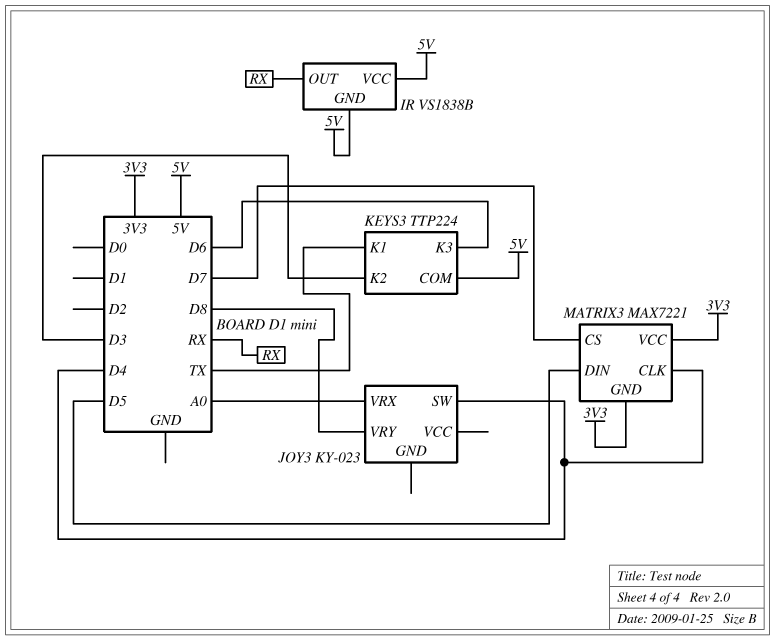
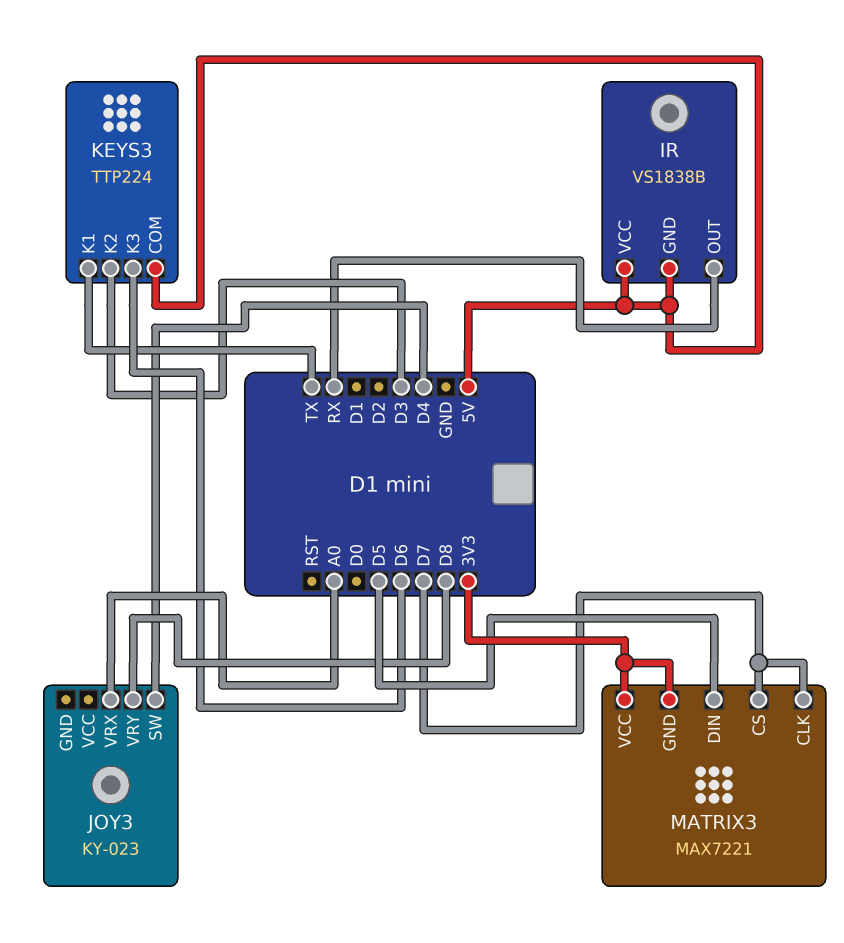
MATRIX3 pin CLK: D4 -> D7

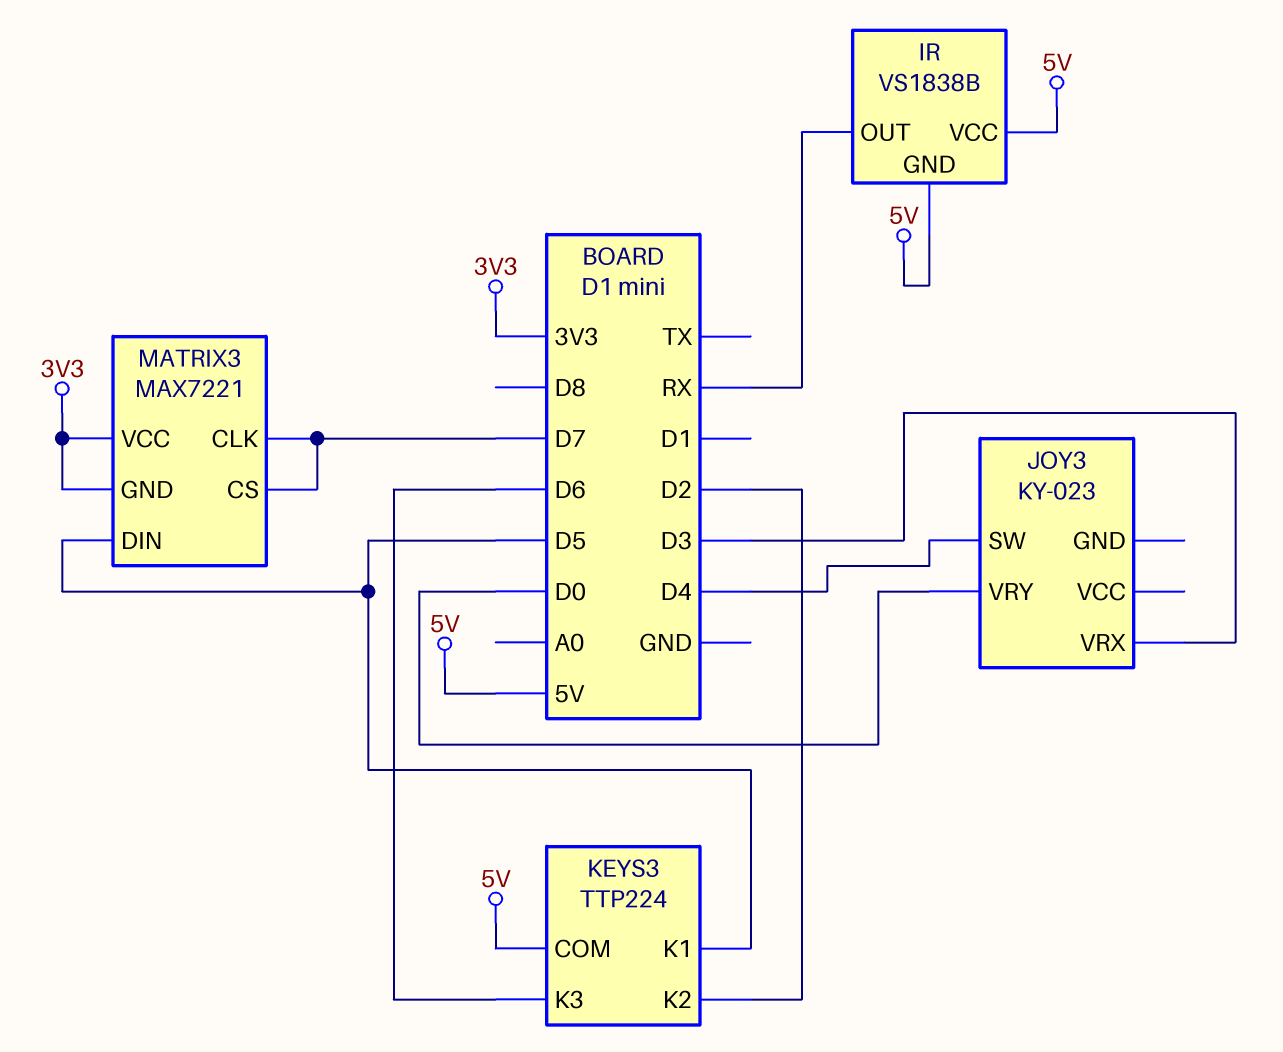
JOY3 pin VRX: A0 -> D3
JOY3 pin VRY: D8 -> D0
KEYS3 pin K1: TX -> D5
KEYS3 pin K2: D3 -> D2

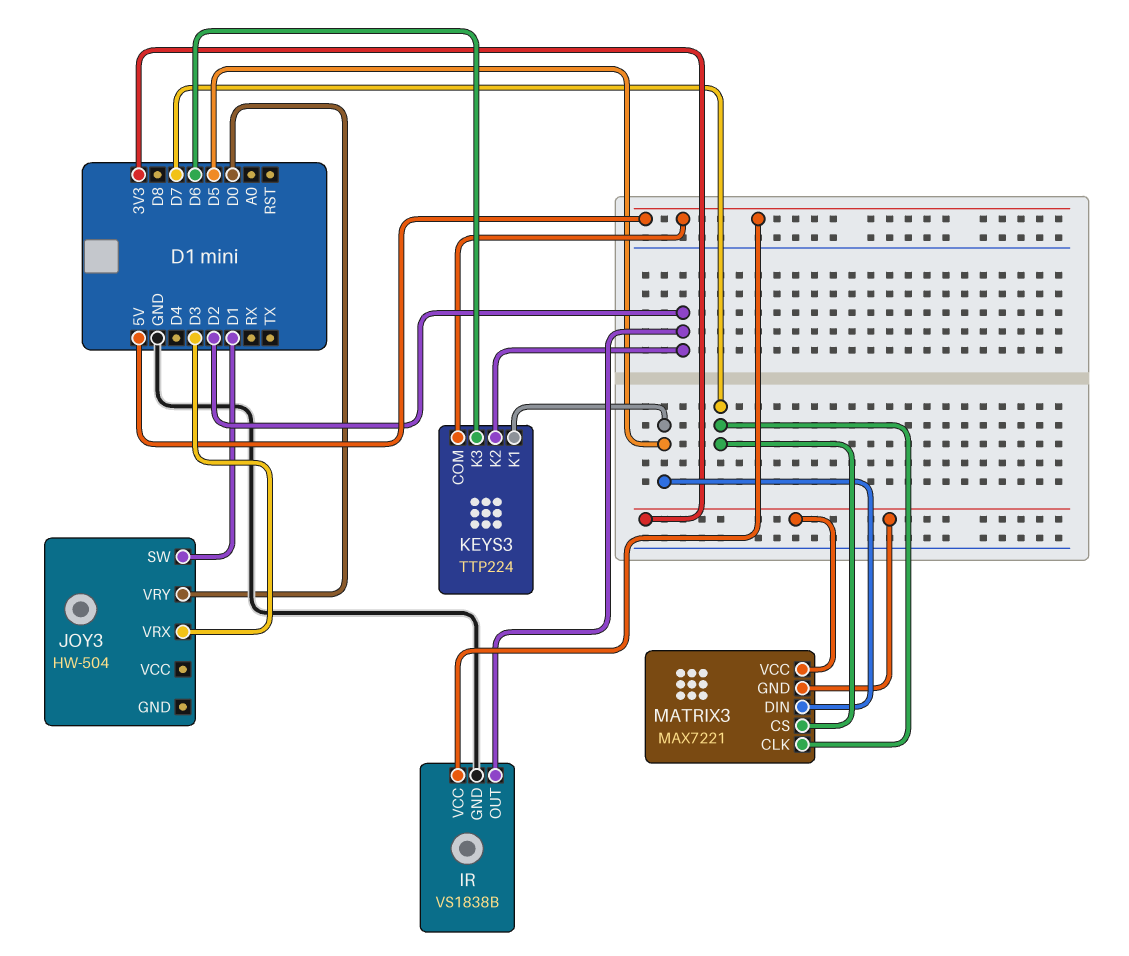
IR pin GND: 5V -> GND
IR pin OUT: RX -> D2
JOY3: KY-023 -> HW-504
JOY3 pin SW: D4 -> D1

